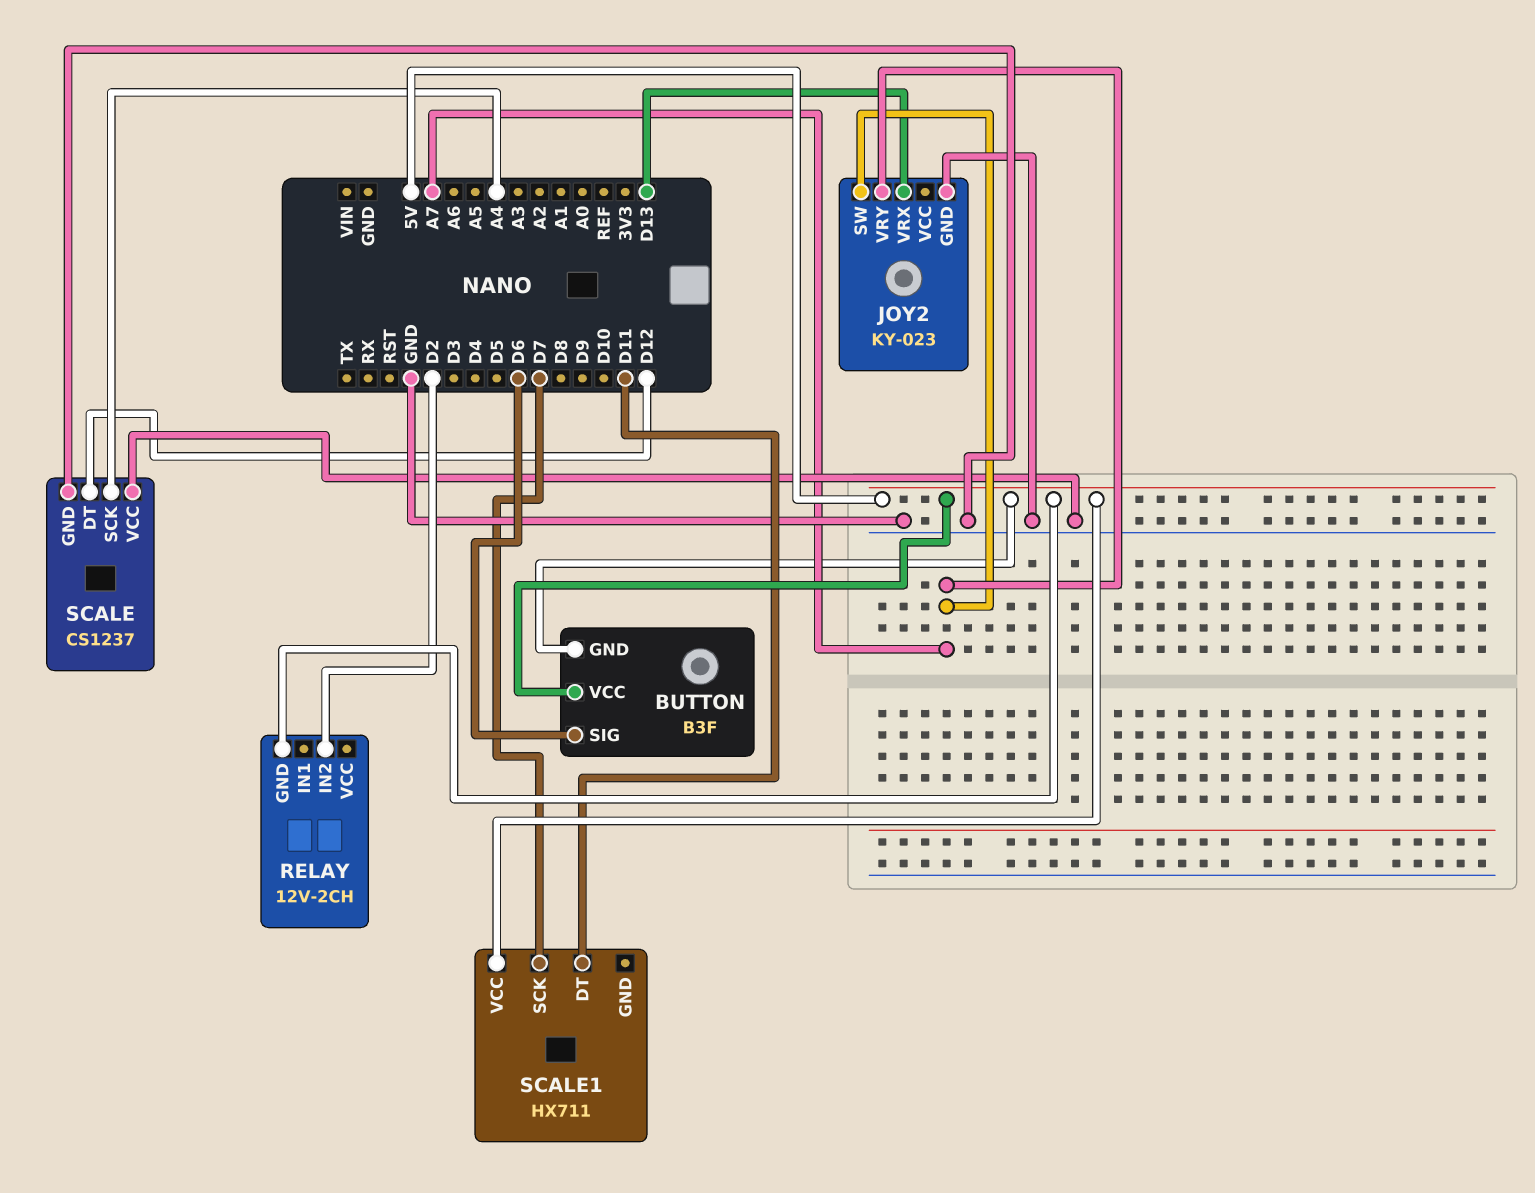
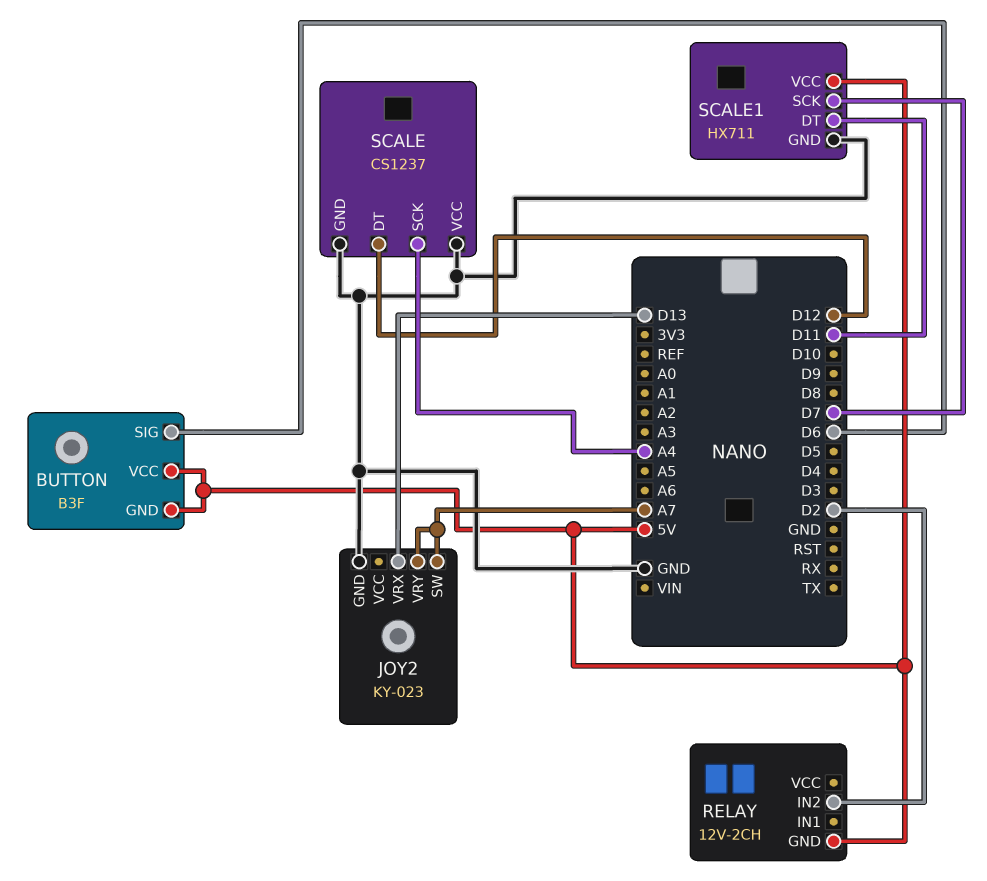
SCALE1 pin GND: none -> GND

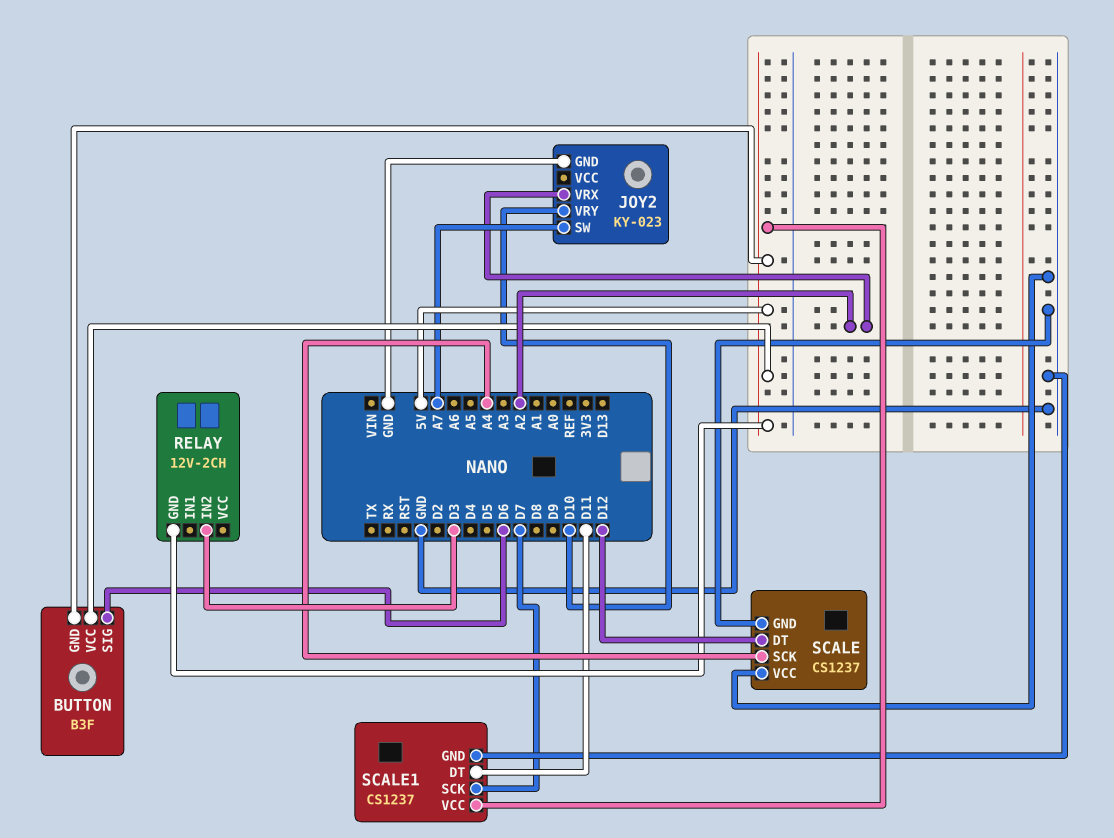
JOY2 pin VRX: D13 -> A2
JOY2 pin VRY: A7 -> D10
RELAY pin IN2: D2 -> D3
SCALE1: HX711 -> CS1237

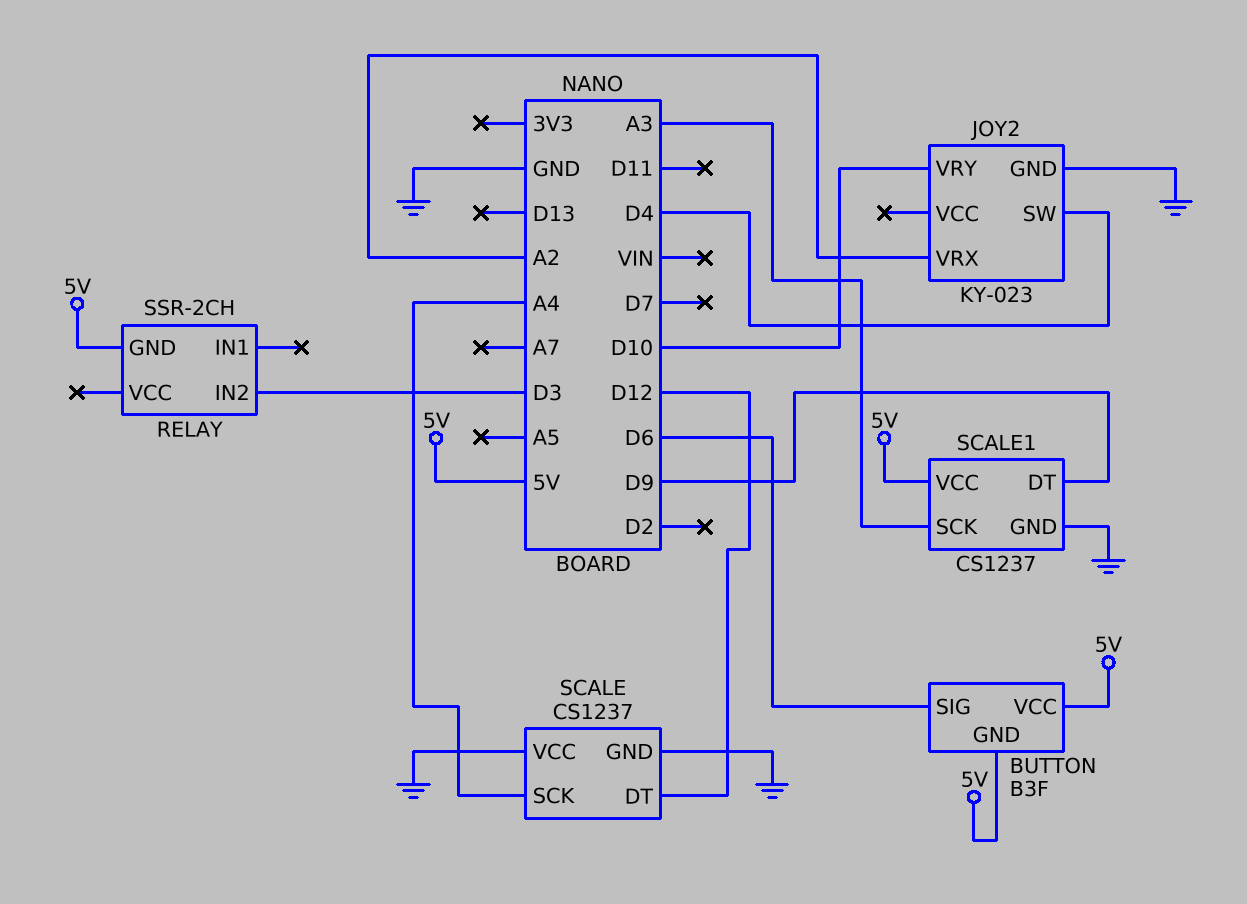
JOY2 pin SW: A7 -> D4
RELAY: 12V-2CH -> SSR-2CH
SCALE1 pin DT: D11 -> D9
SCALE1 pin SCK: D7 -> A3

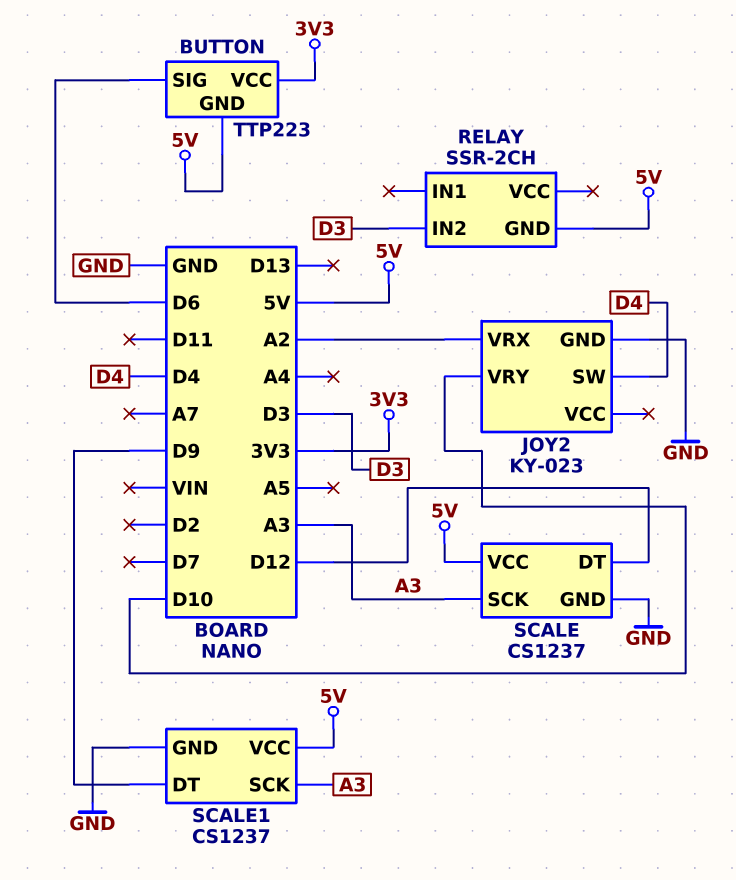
BUTTON: B3F -> TTP223
BUTTON pin VCC: 5V -> 3V3
SCALE pin SCK: A4 -> A3
SCALE pin VCC: GND -> 5V

